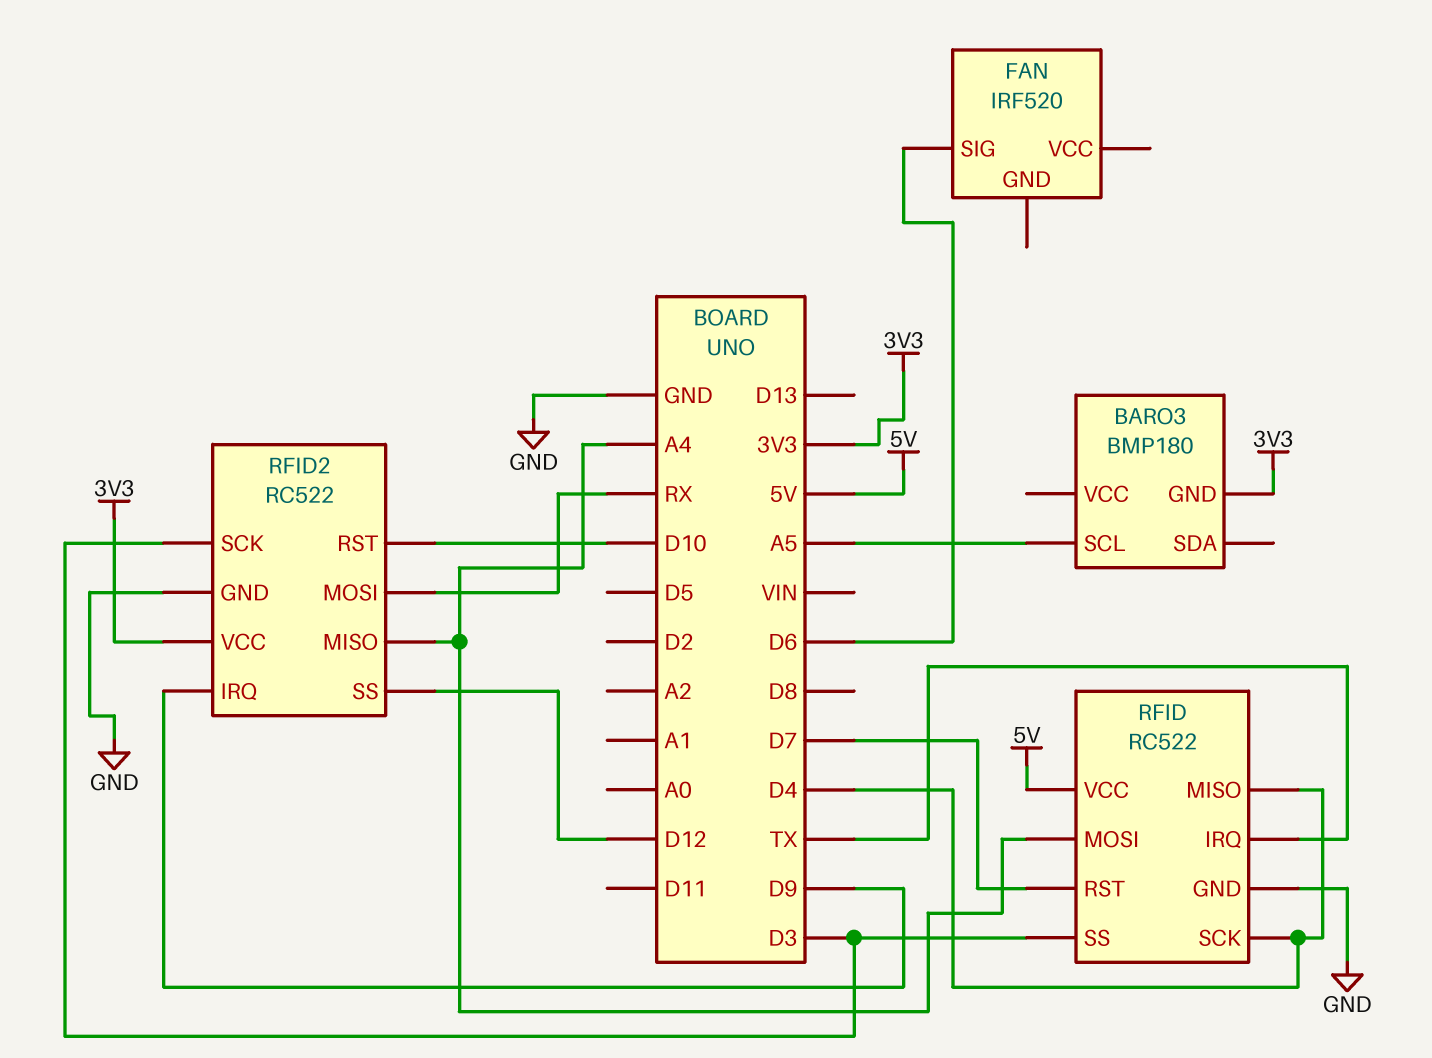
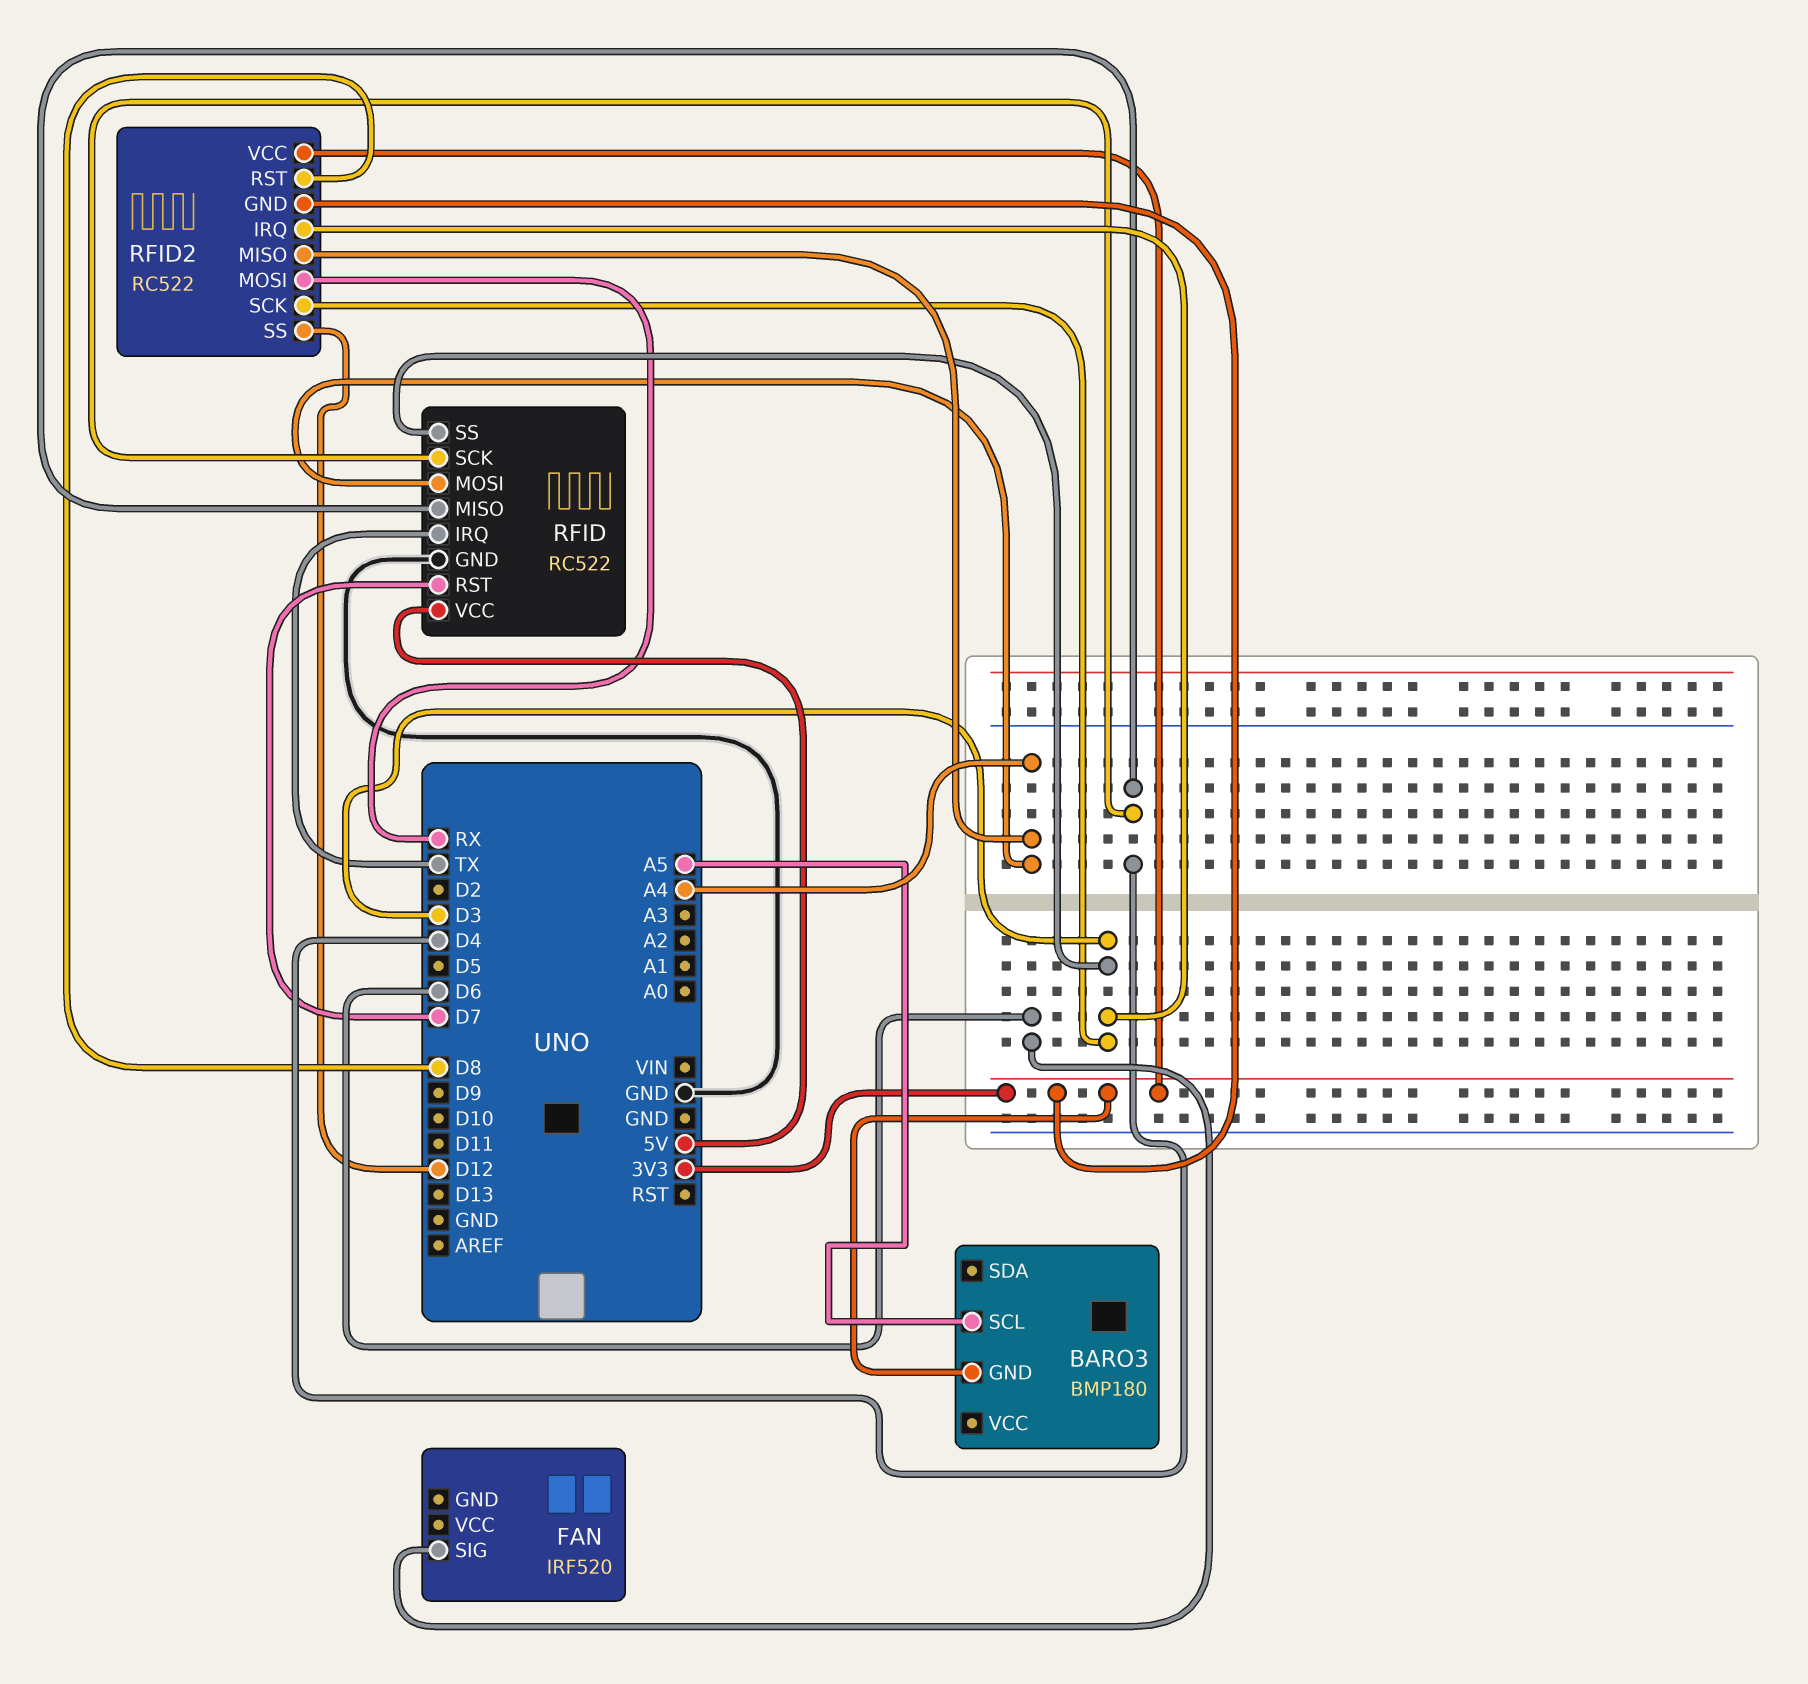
RFID2 pin GND: GND -> 3V3
RFID2 pin IRQ: D9 -> D3
RFID2 pin RST: D10 -> D8

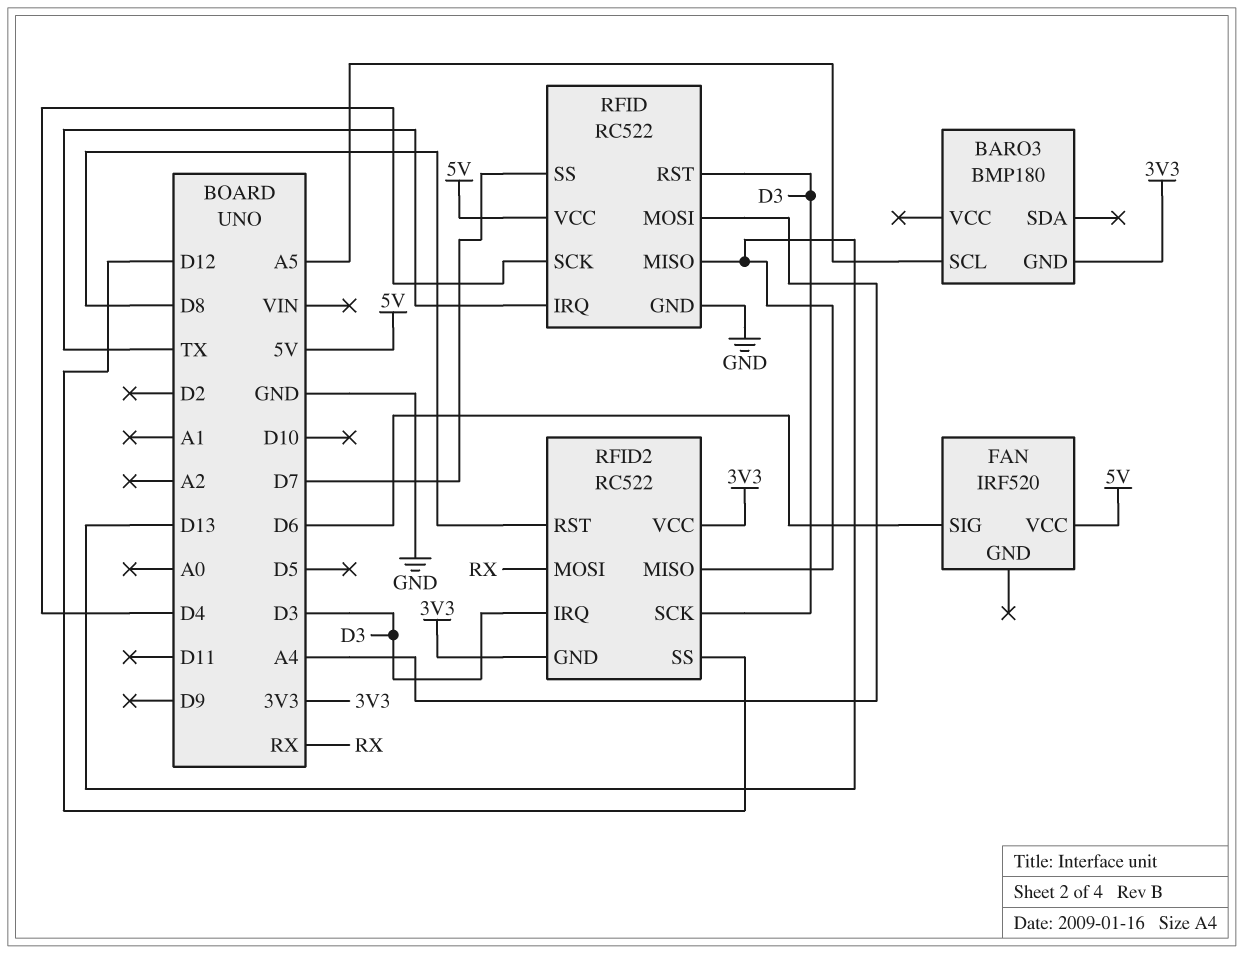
FAN pin VCC: none -> 5V
RFID pin MISO: D4 -> D13
RFID pin RST: D7 -> D3
RFID pin SS: D3 -> D7
RFID2 pin MISO: A4 -> D13

